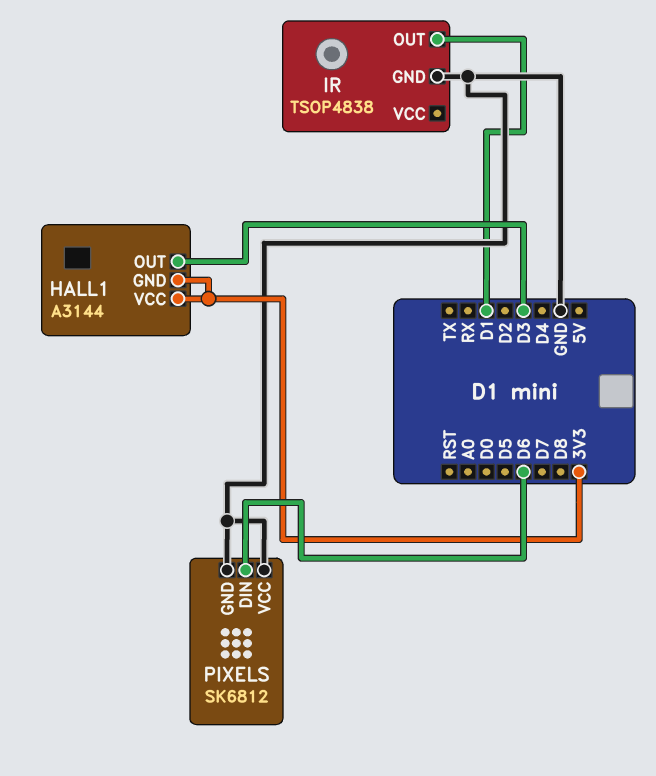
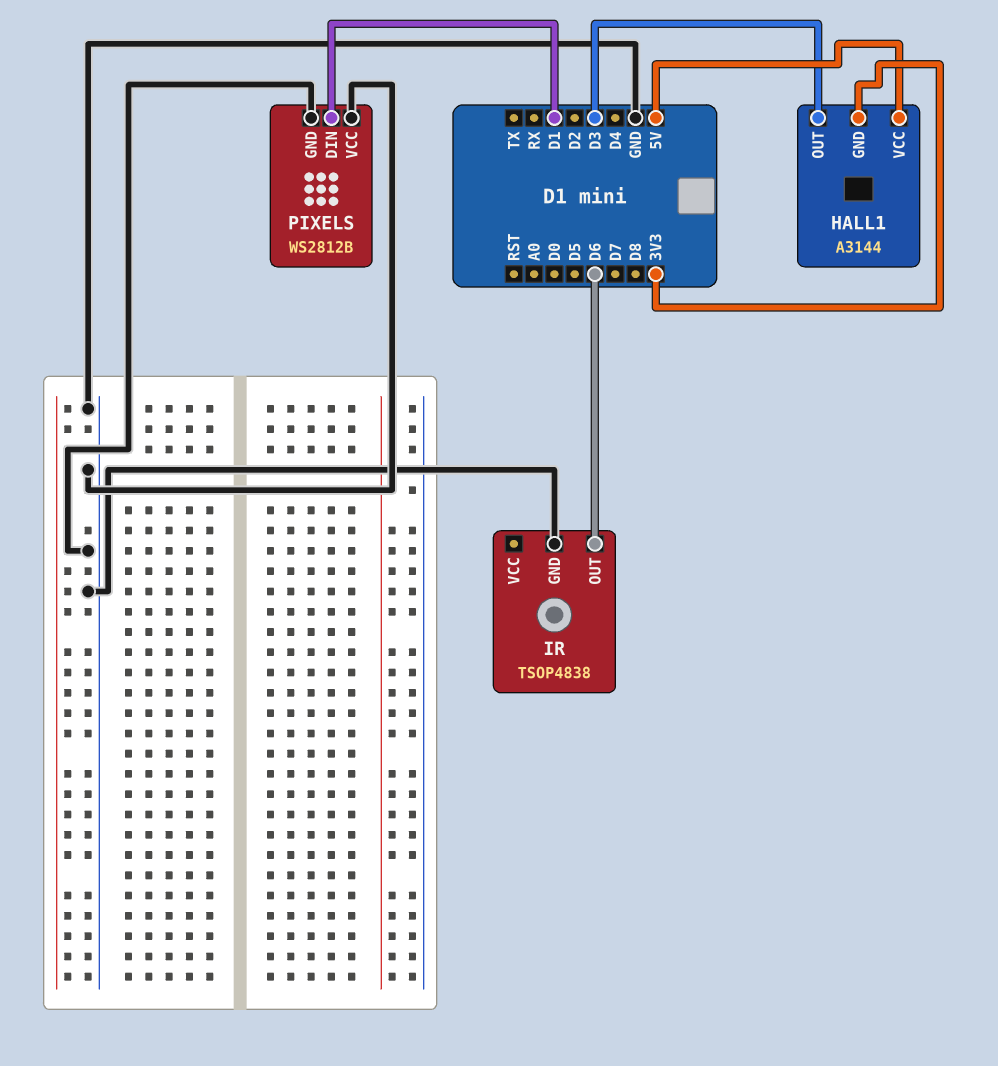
HALL1 pin VCC: 3V3 -> 5V
IR pin OUT: D1 -> D6
PIXELS: SK6812 -> WS2812B
PIXELS pin DIN: D6 -> D1

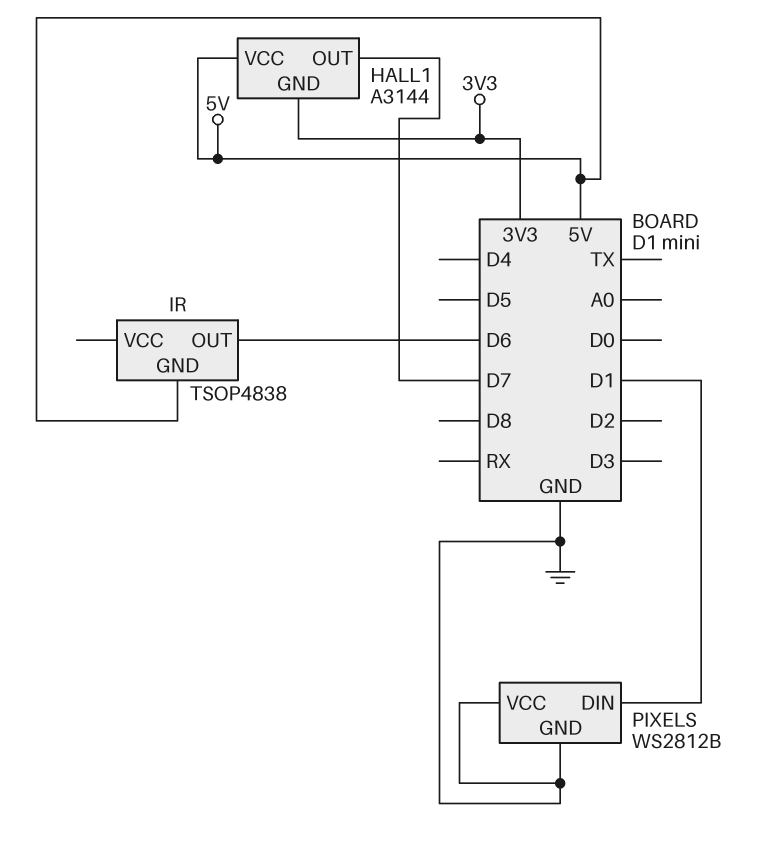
HALL1 pin OUT: D3 -> D7
IR pin GND: GND -> 5V

